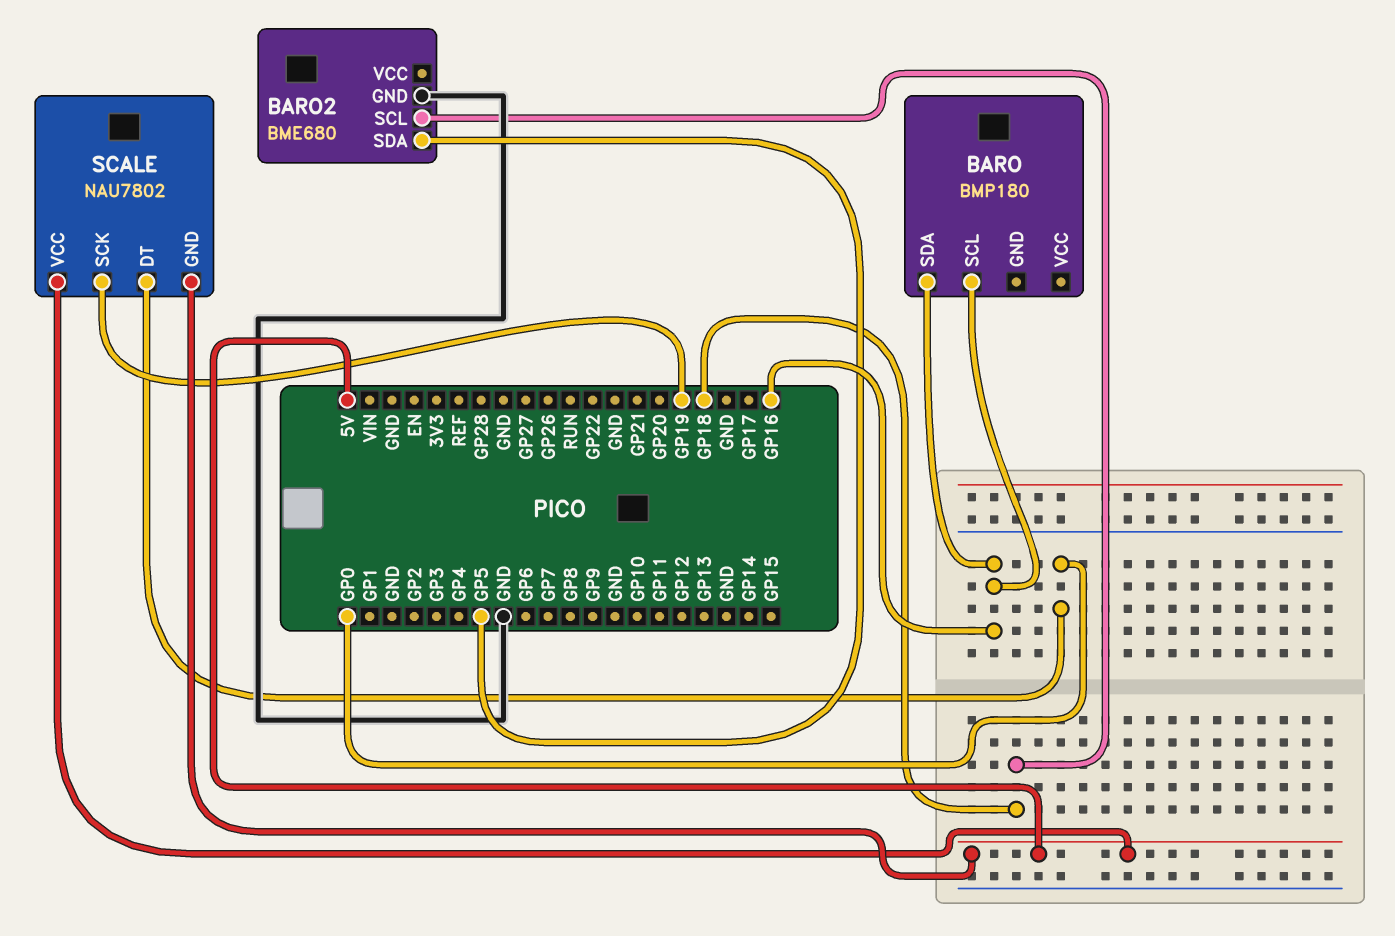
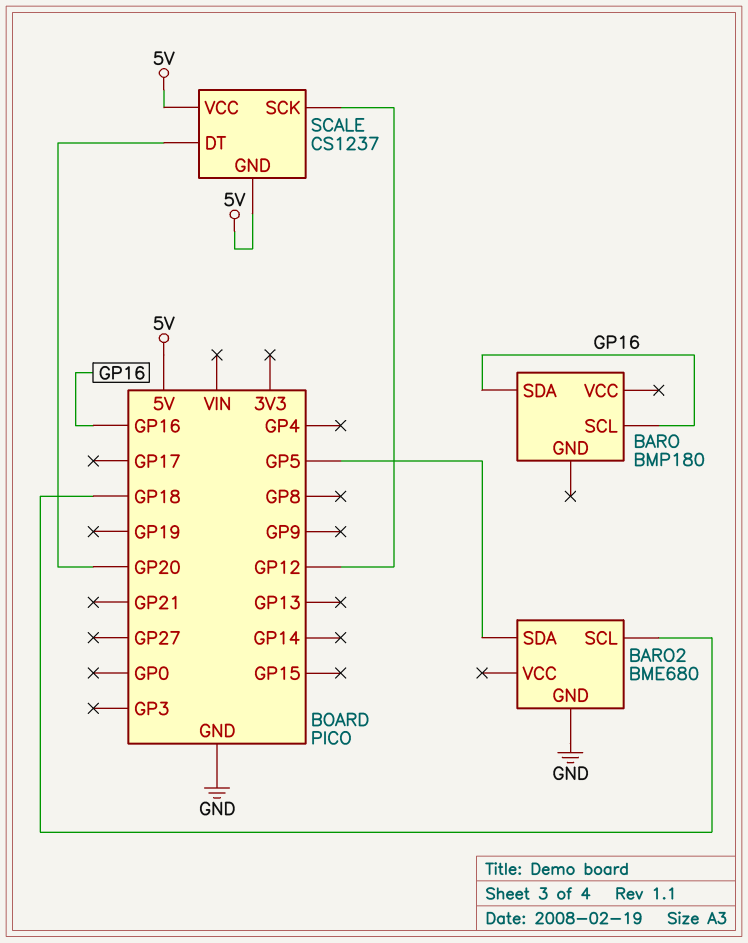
SCALE: NAU7802 -> CS1237
SCALE pin DT: GP0 -> GP20
SCALE pin SCK: GP19 -> GP12

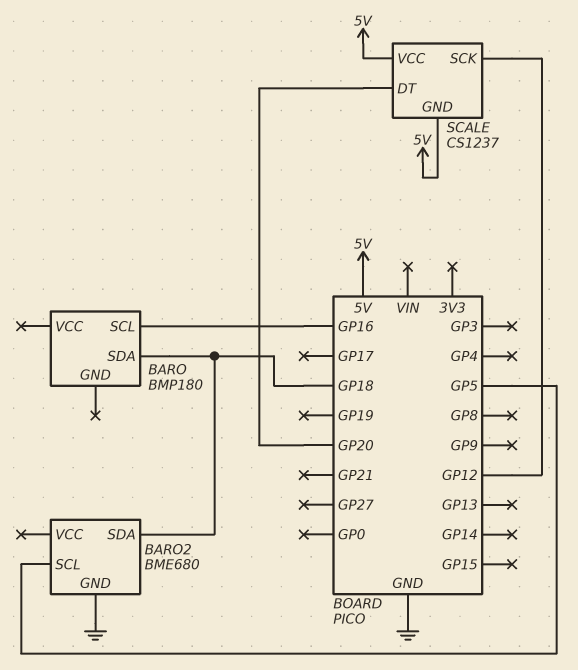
BARO pin SDA: GP16 -> GP18
BARO2 pin SCL: GP18 -> GP5
BARO2 pin SDA: GP5 -> GP18

